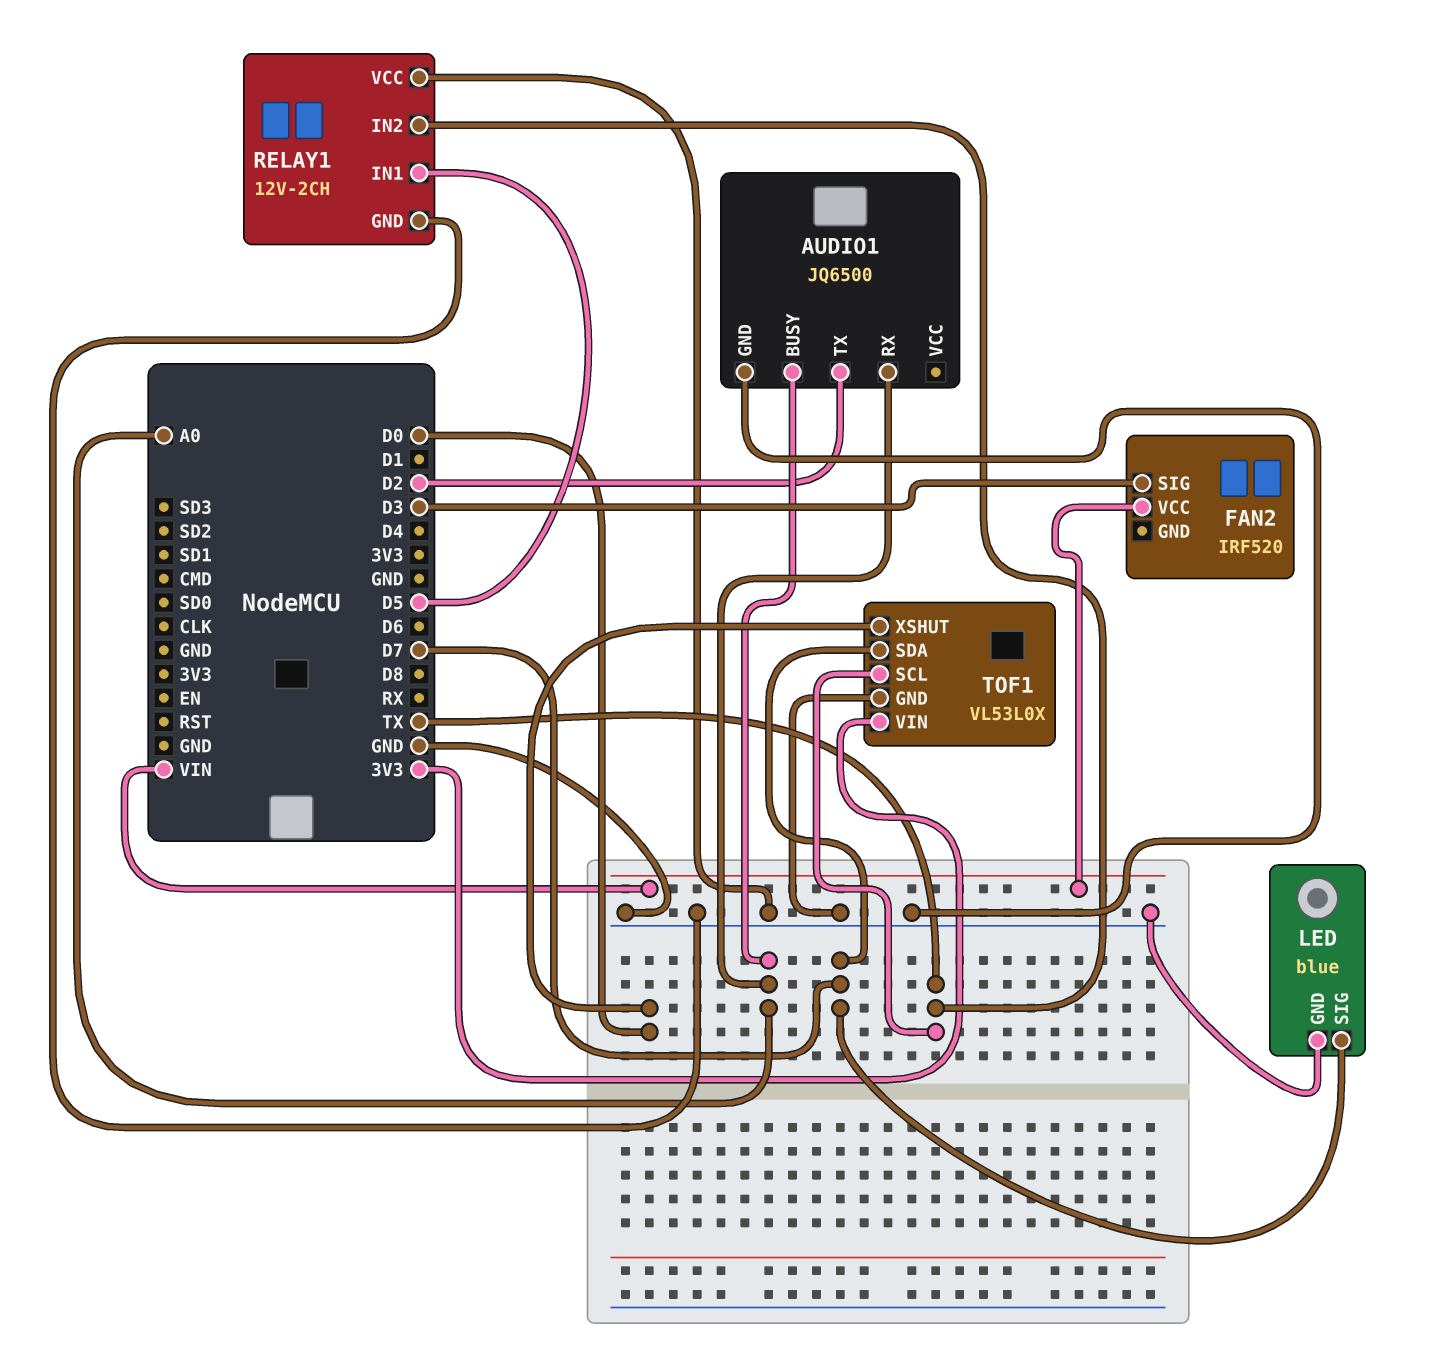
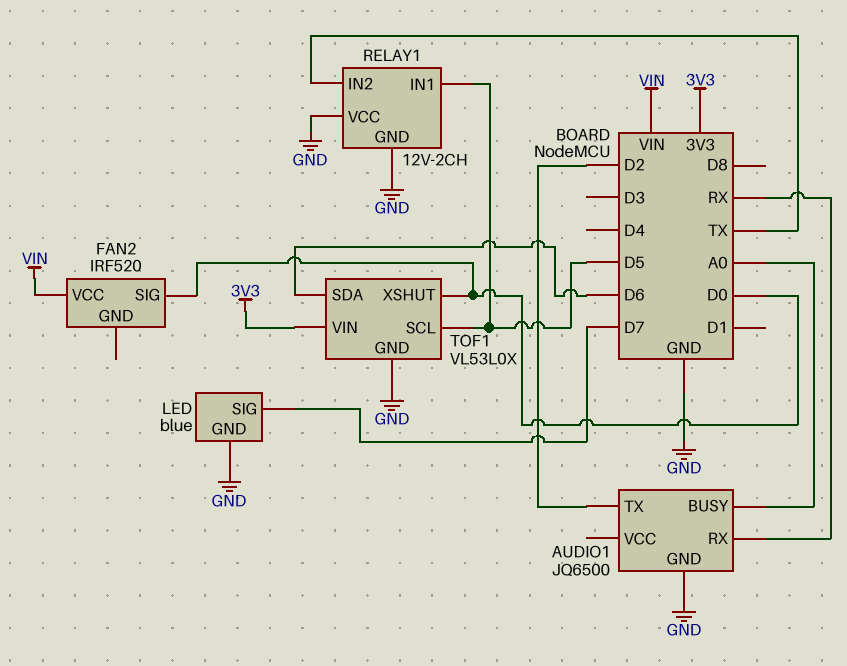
AUDIO1 pin RX: A0 -> RX
FAN2 pin SIG: D3 -> D0
TOF1 pin SCL: TX -> D5
TOF1 pin SDA: D7 -> D6

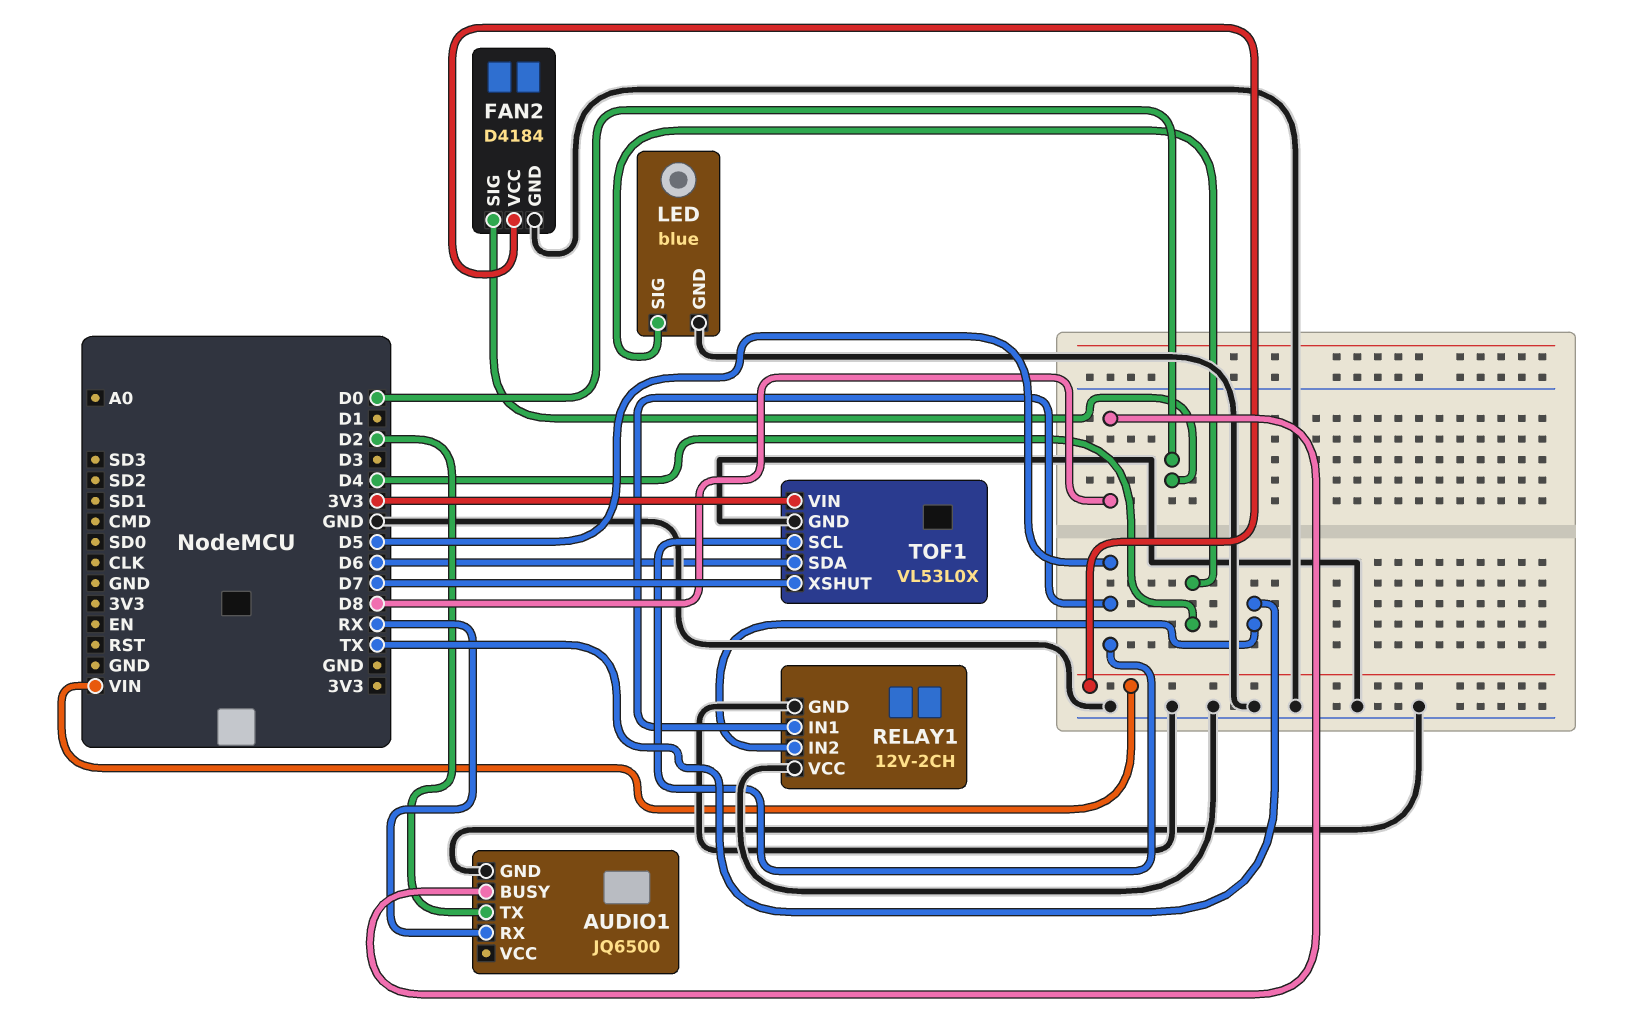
AUDIO1 pin BUSY: A0 -> D8
FAN2: IRF520 -> D4184
FAN2 pin GND: none -> GND
LED pin SIG: D7 -> D4
TOF1 pin XSHUT: D0 -> D7

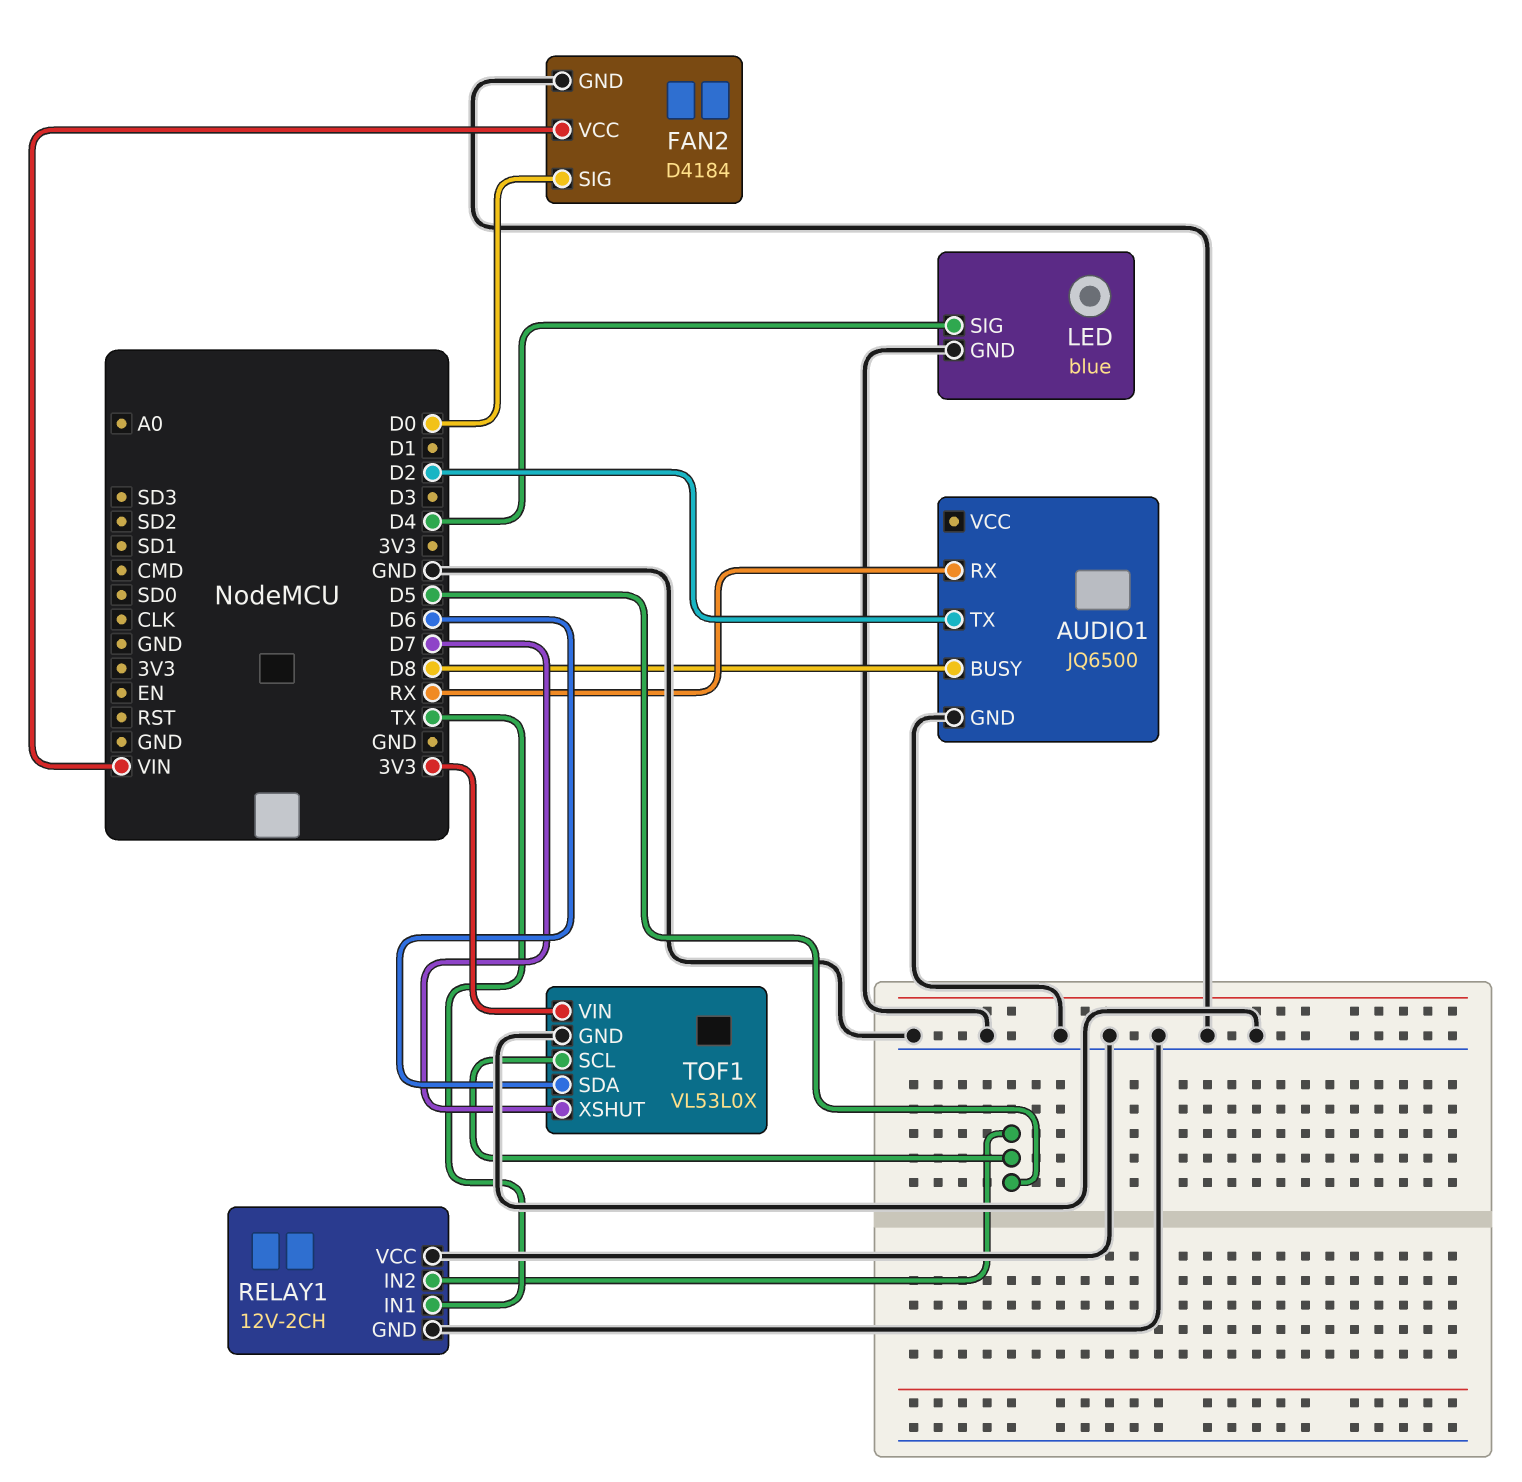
RELAY1 pin IN1: D5 -> TX
RELAY1 pin IN2: TX -> D5

